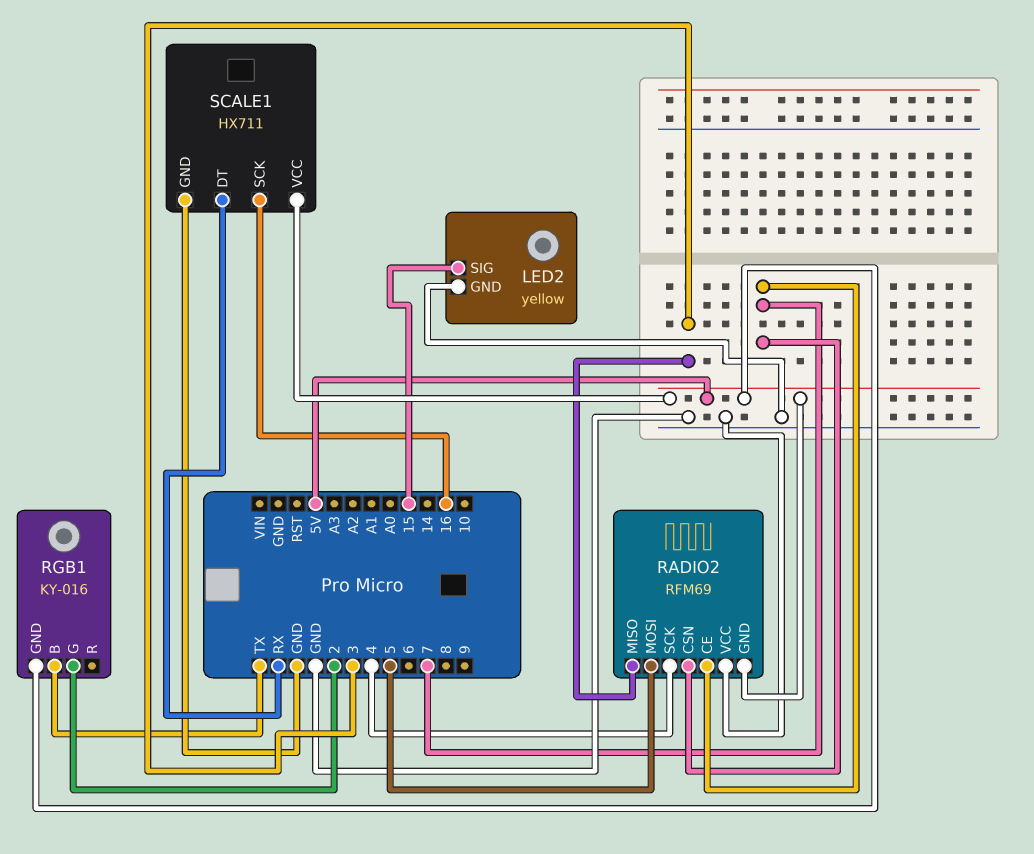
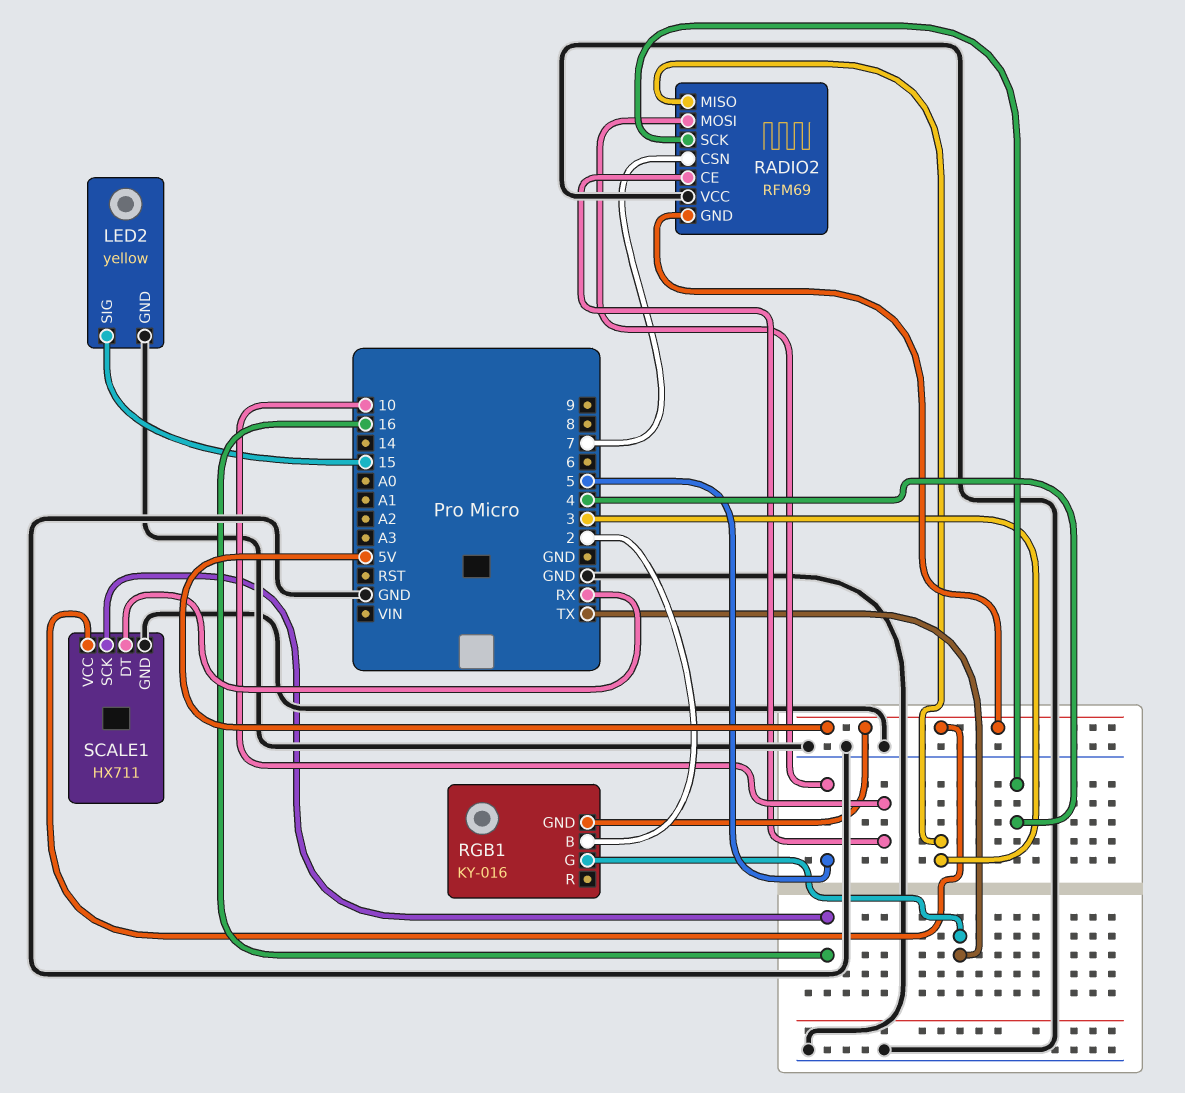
RADIO2 pin CE: 7 -> 10
RGB1 pin B: TX -> 2
RGB1 pin G: 2 -> TX

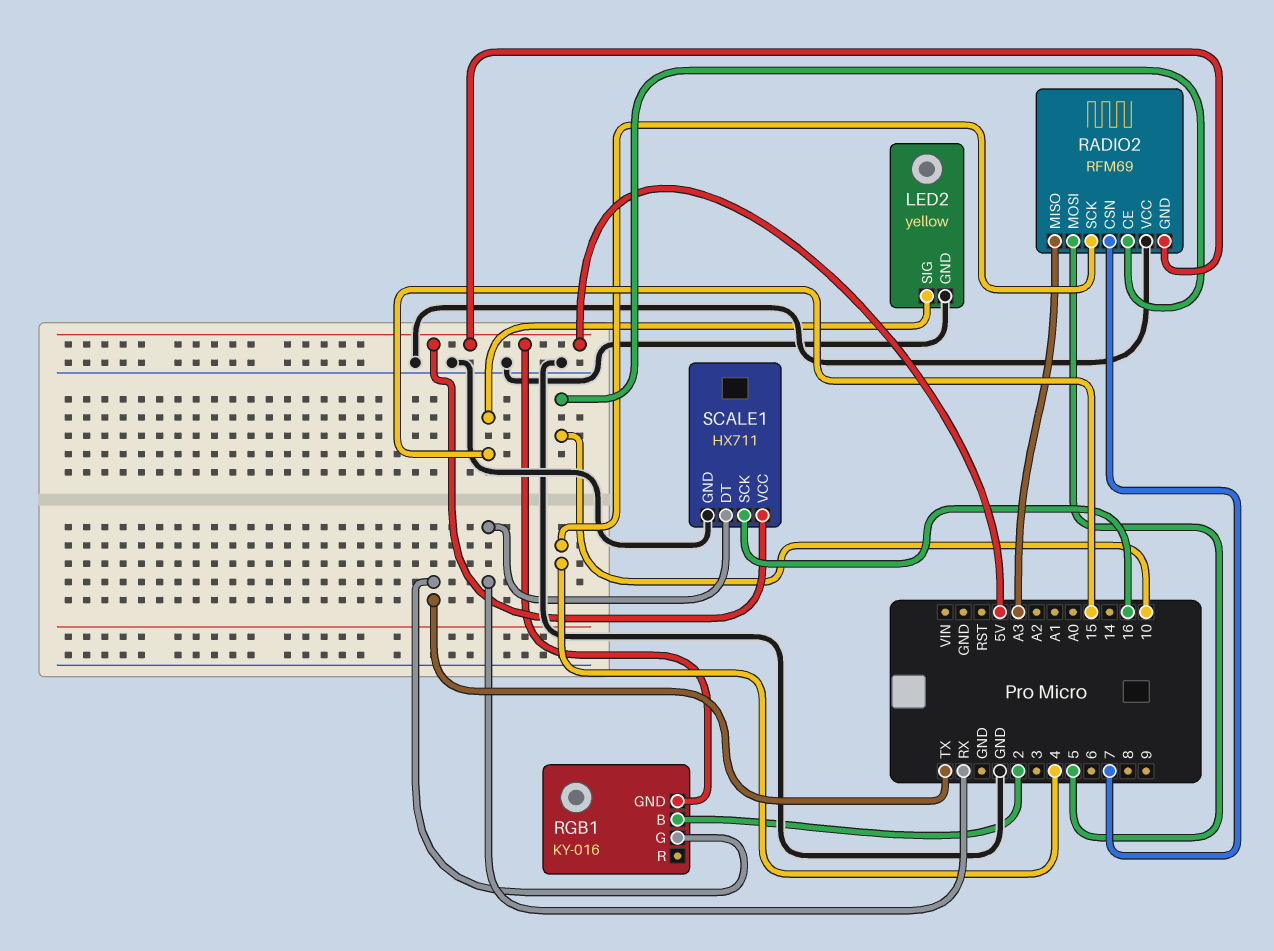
RADIO2 pin MISO: 3 -> A3

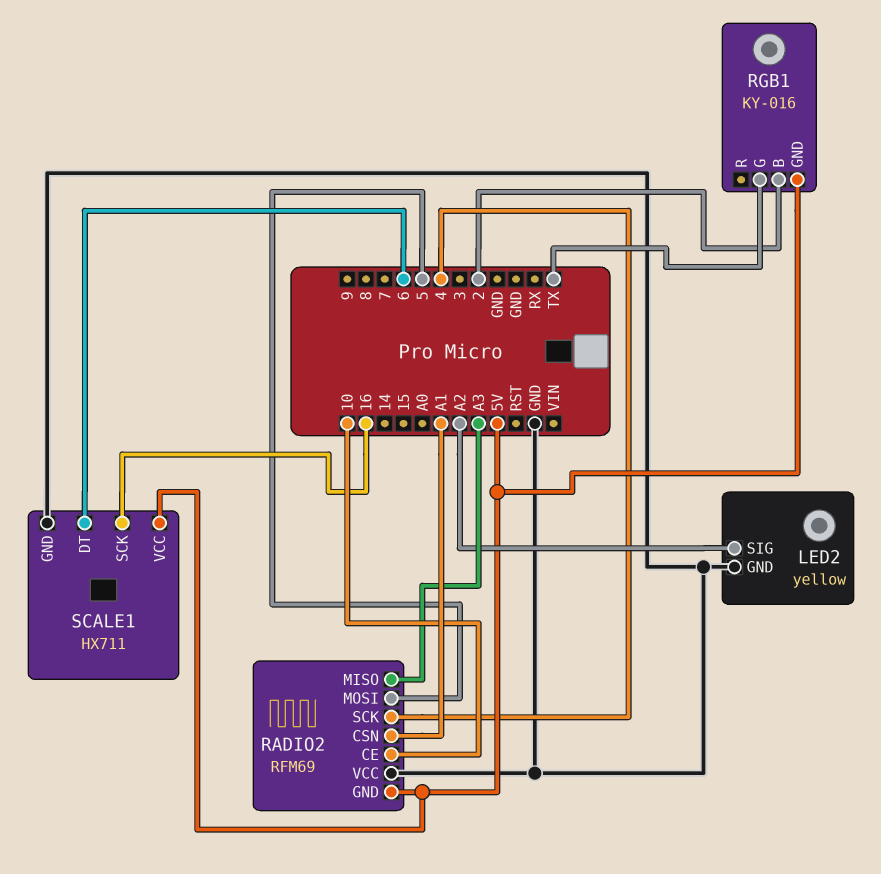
LED2 pin SIG: 15 -> A2
RADIO2 pin CSN: 7 -> A1
SCALE1 pin DT: RX -> 6

